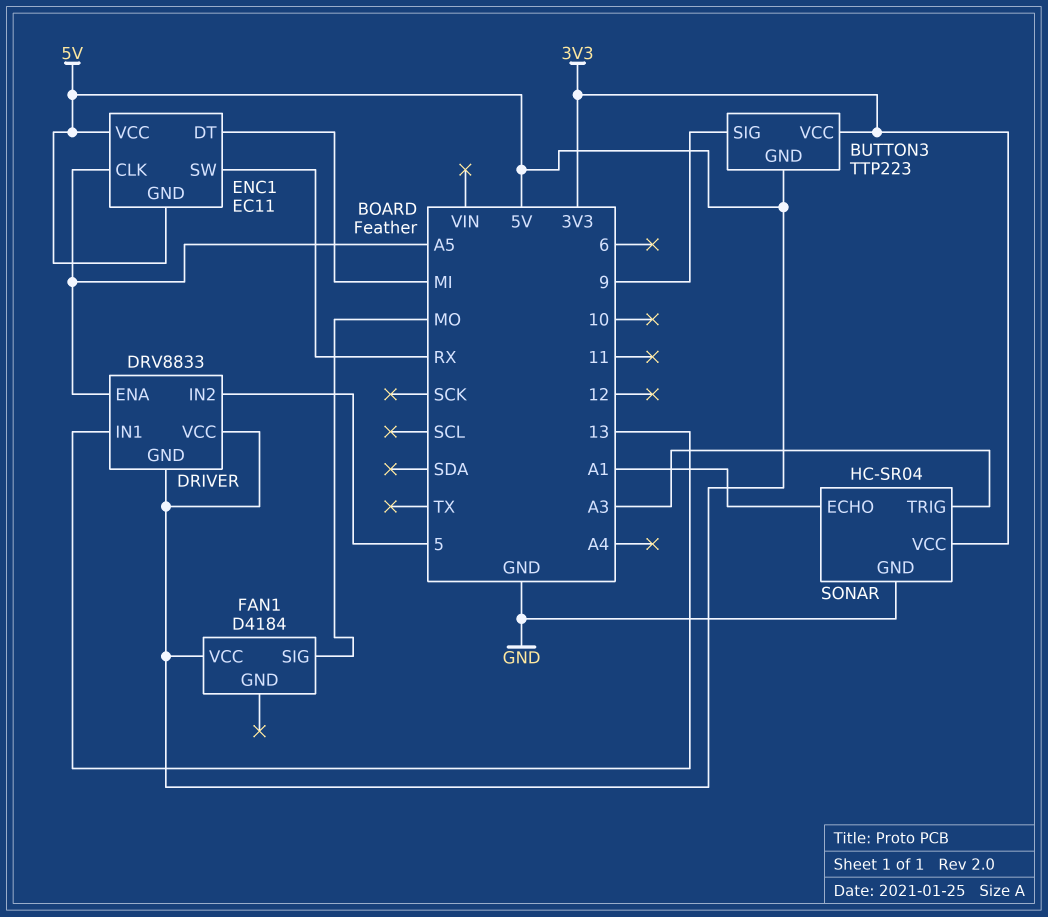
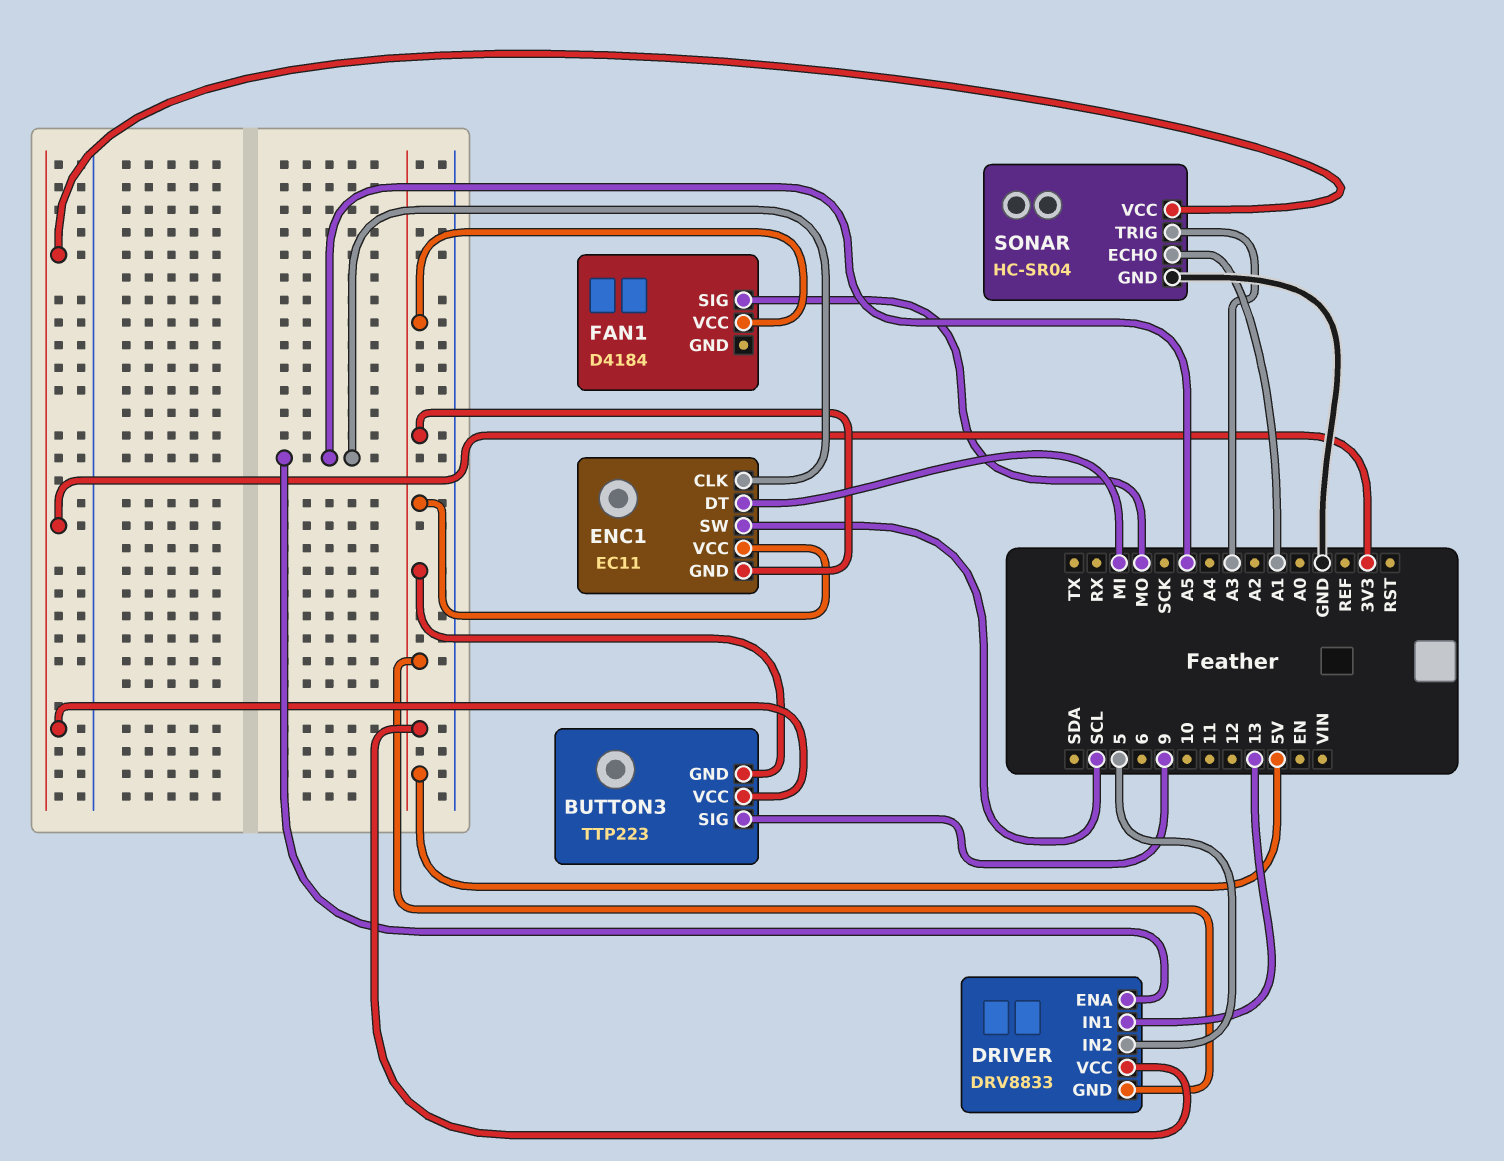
ENC1 pin SW: RX -> SCL

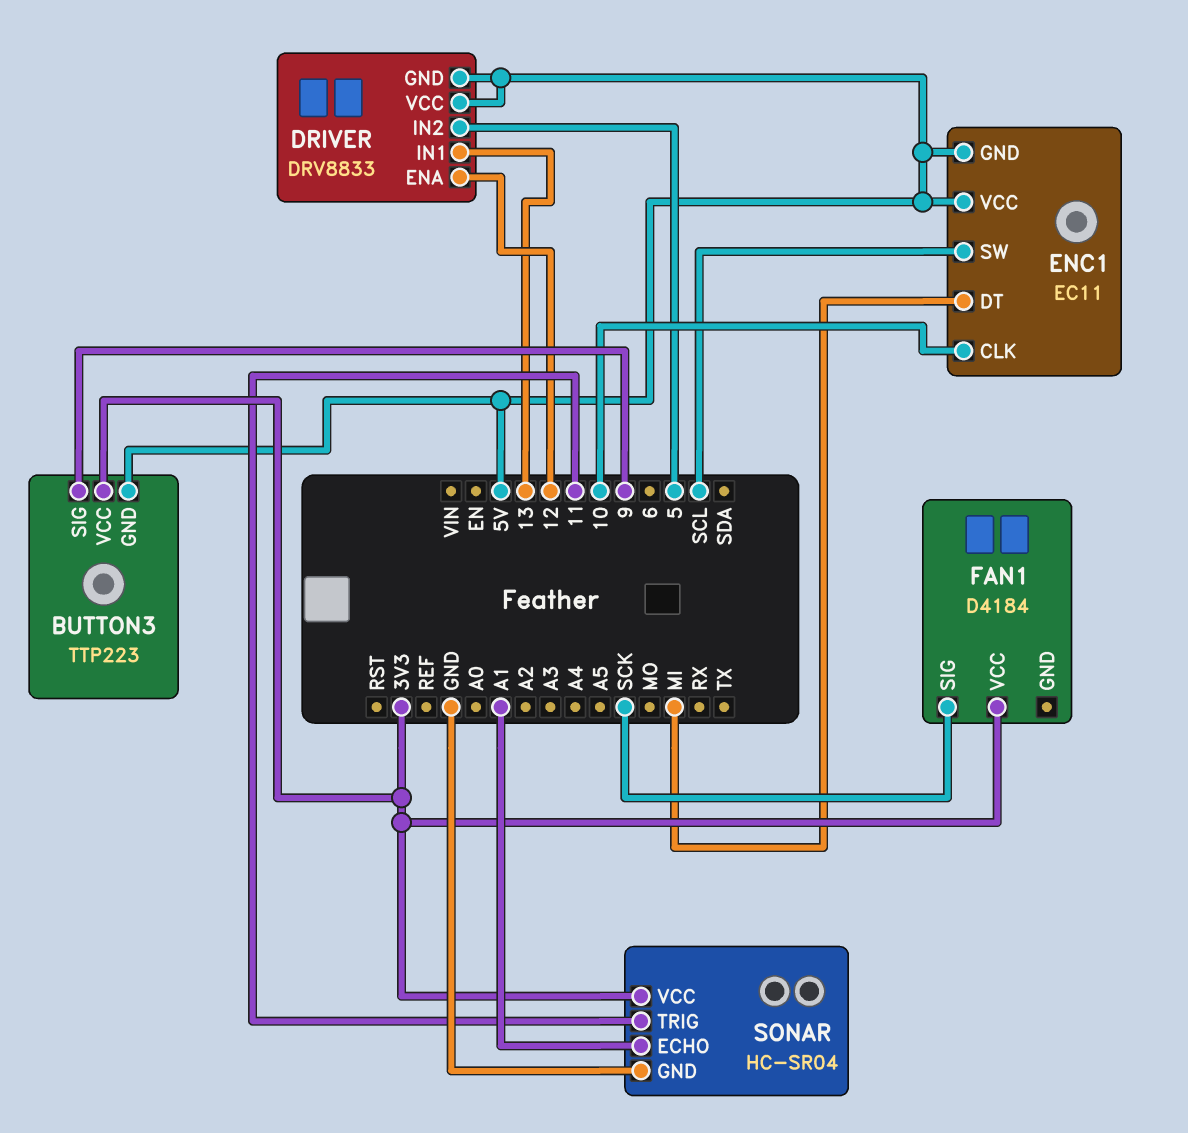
DRIVER pin ENA: A5 -> 12
ENC1 pin CLK: A5 -> 10
FAN1 pin SIG: MO -> SCK
FAN1 pin VCC: 5V -> 3V3
SONAR pin TRIG: A3 -> 11

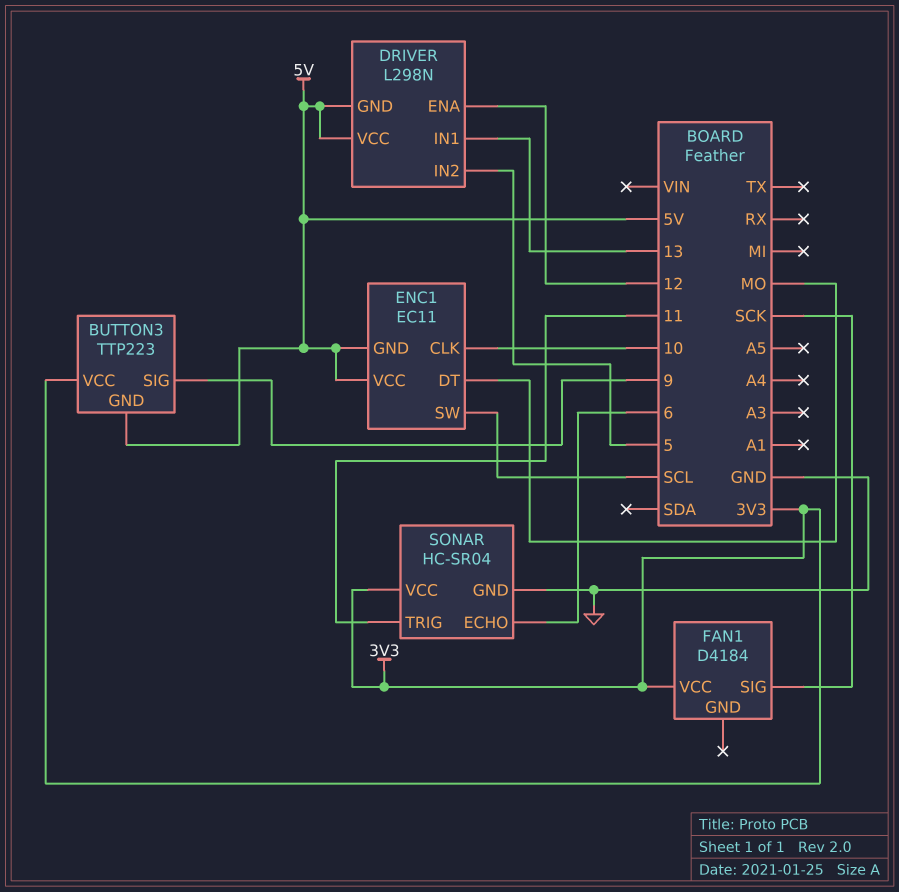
DRIVER: DRV8833 -> L298N
ENC1 pin DT: MI -> MO
SONAR pin ECHO: A1 -> 6

